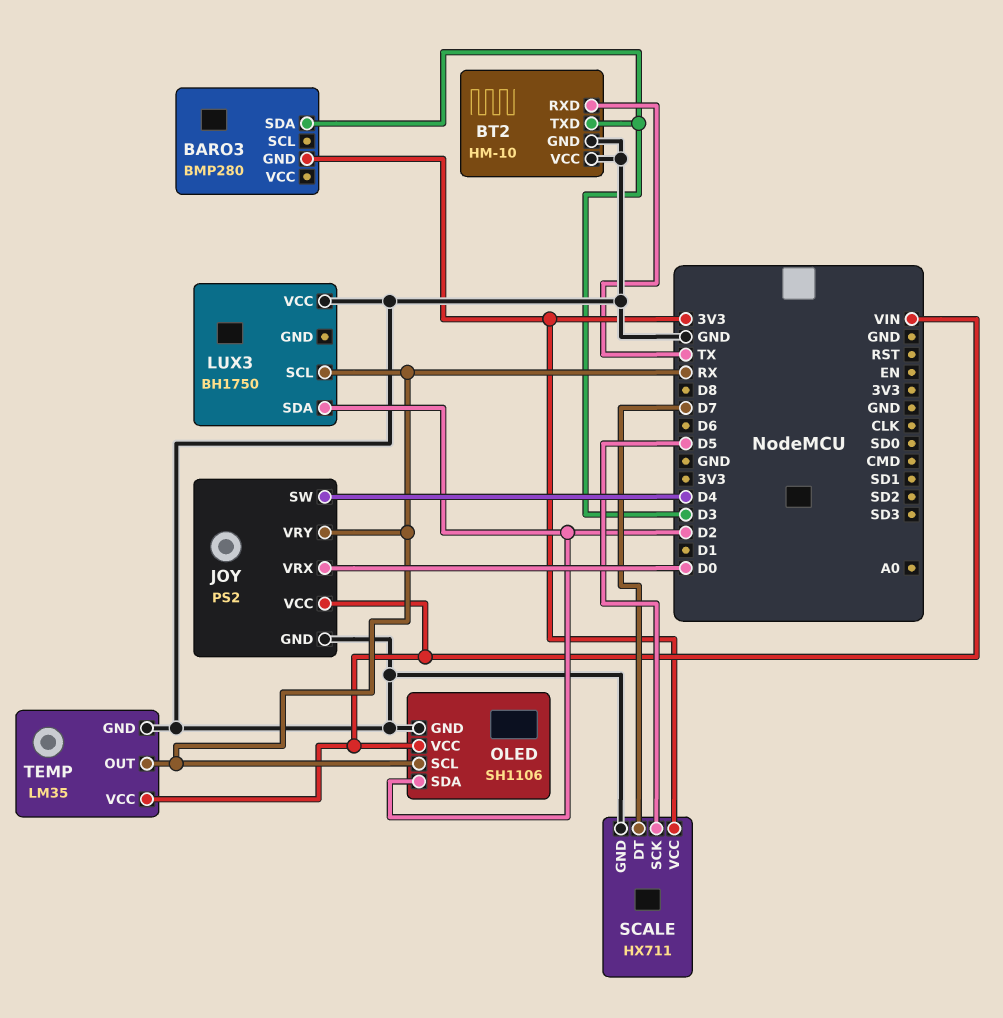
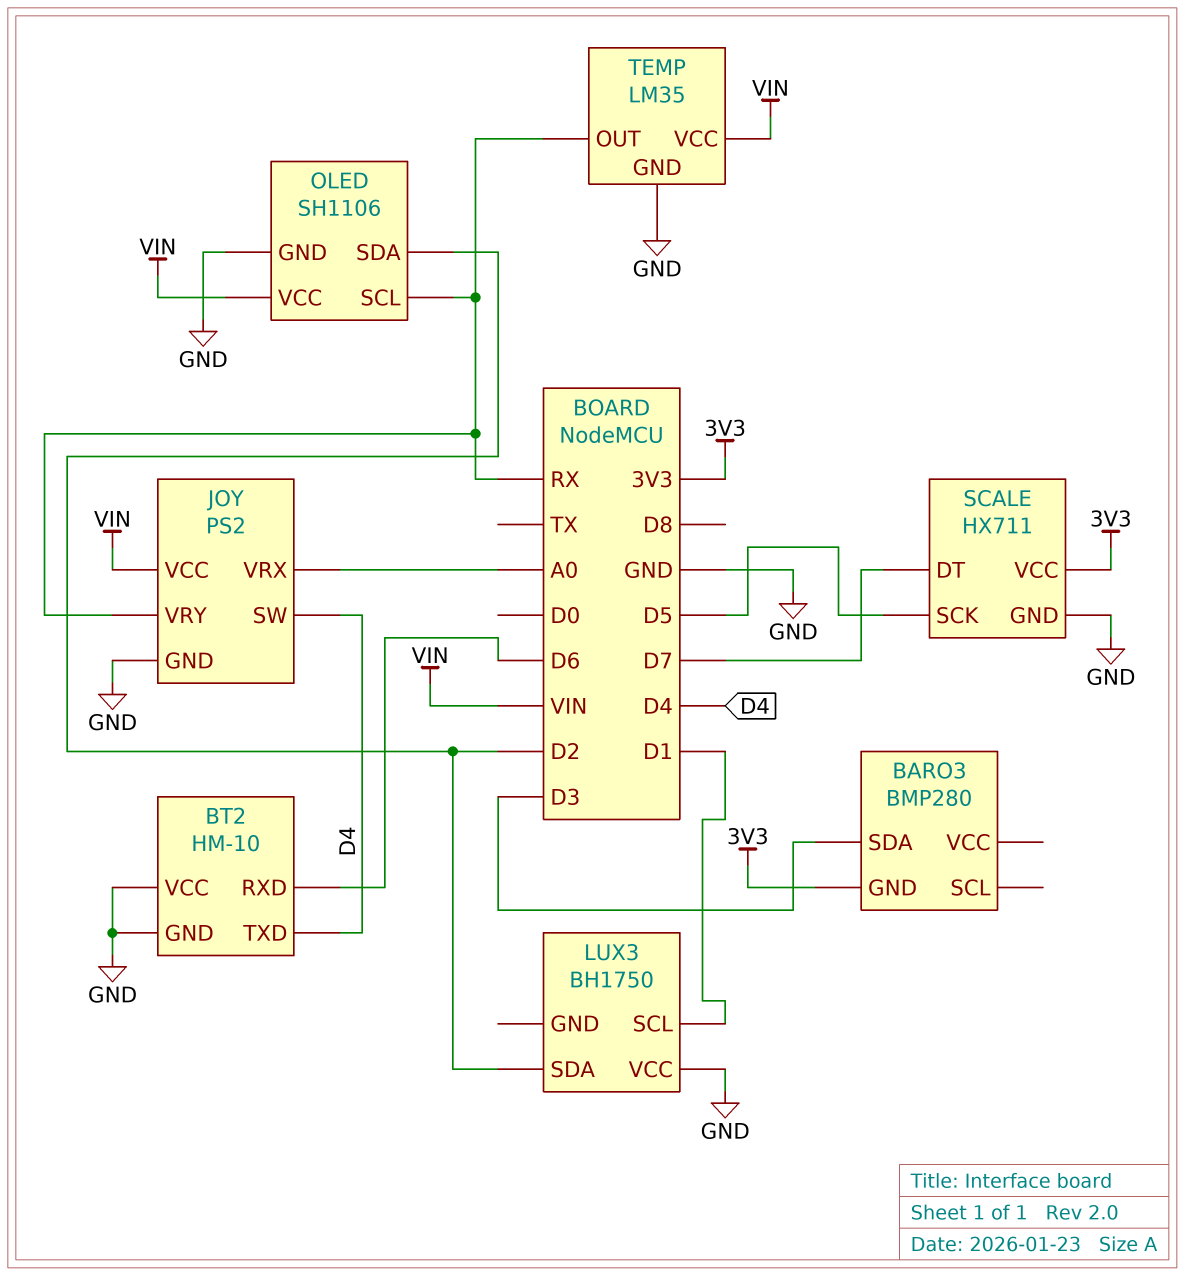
BT2 pin RXD: TX -> D6
BT2 pin TXD: D3 -> D4
JOY pin VRX: D0 -> A0
LUX3 pin SCL: RX -> D1

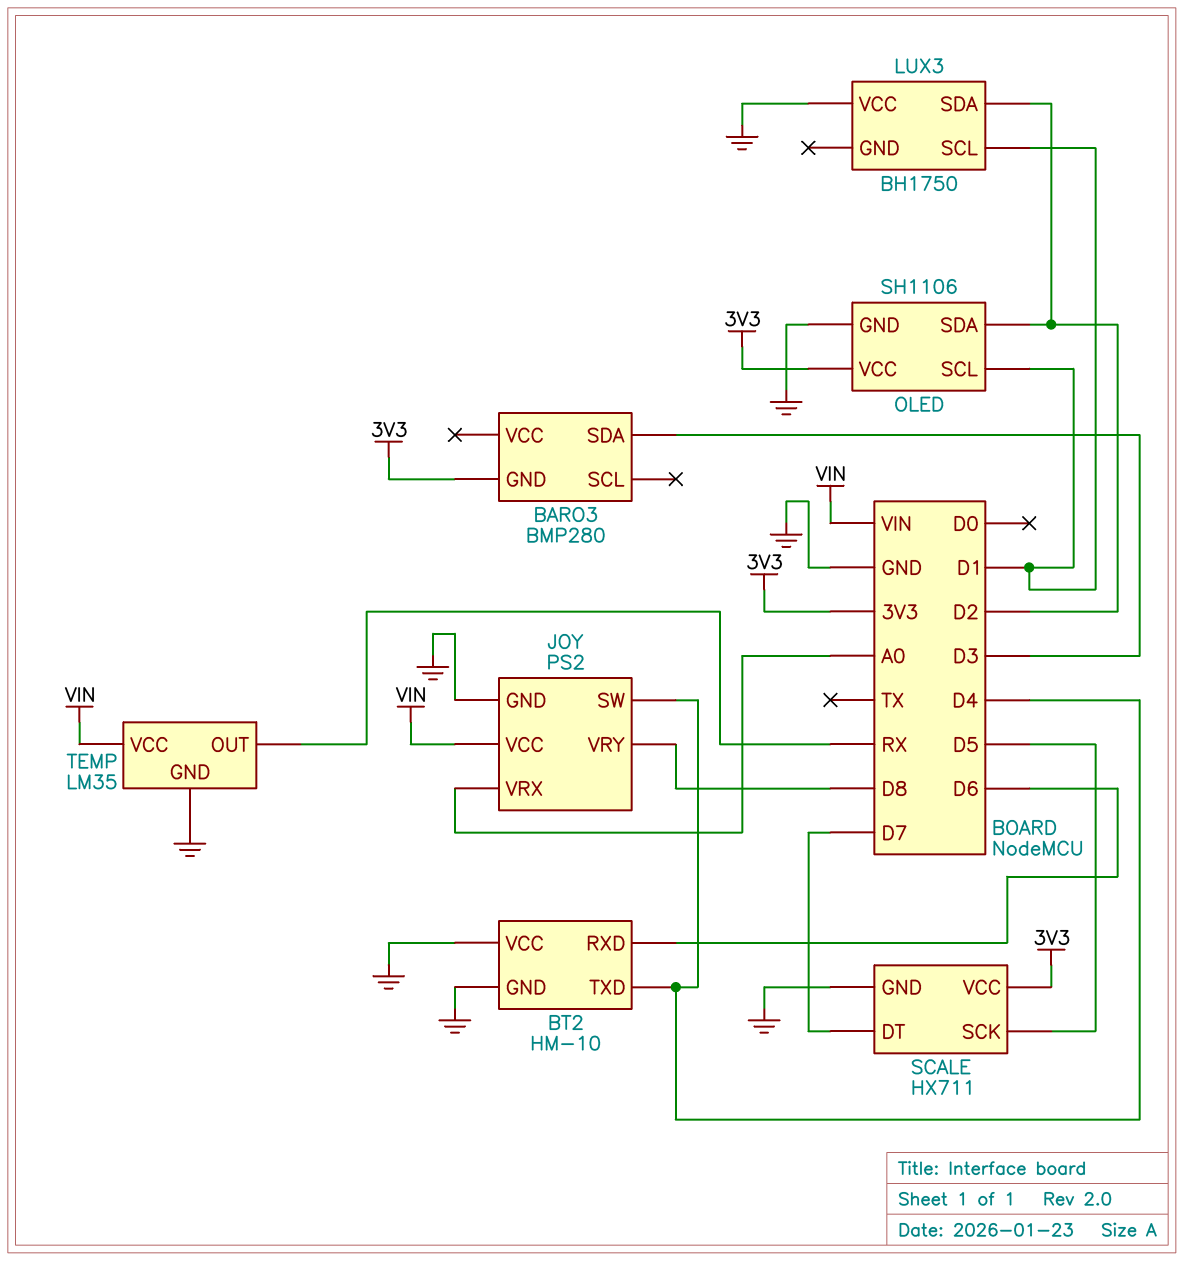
JOY pin VRY: RX -> D8
OLED pin SCL: RX -> D1
OLED pin VCC: VIN -> 3V3

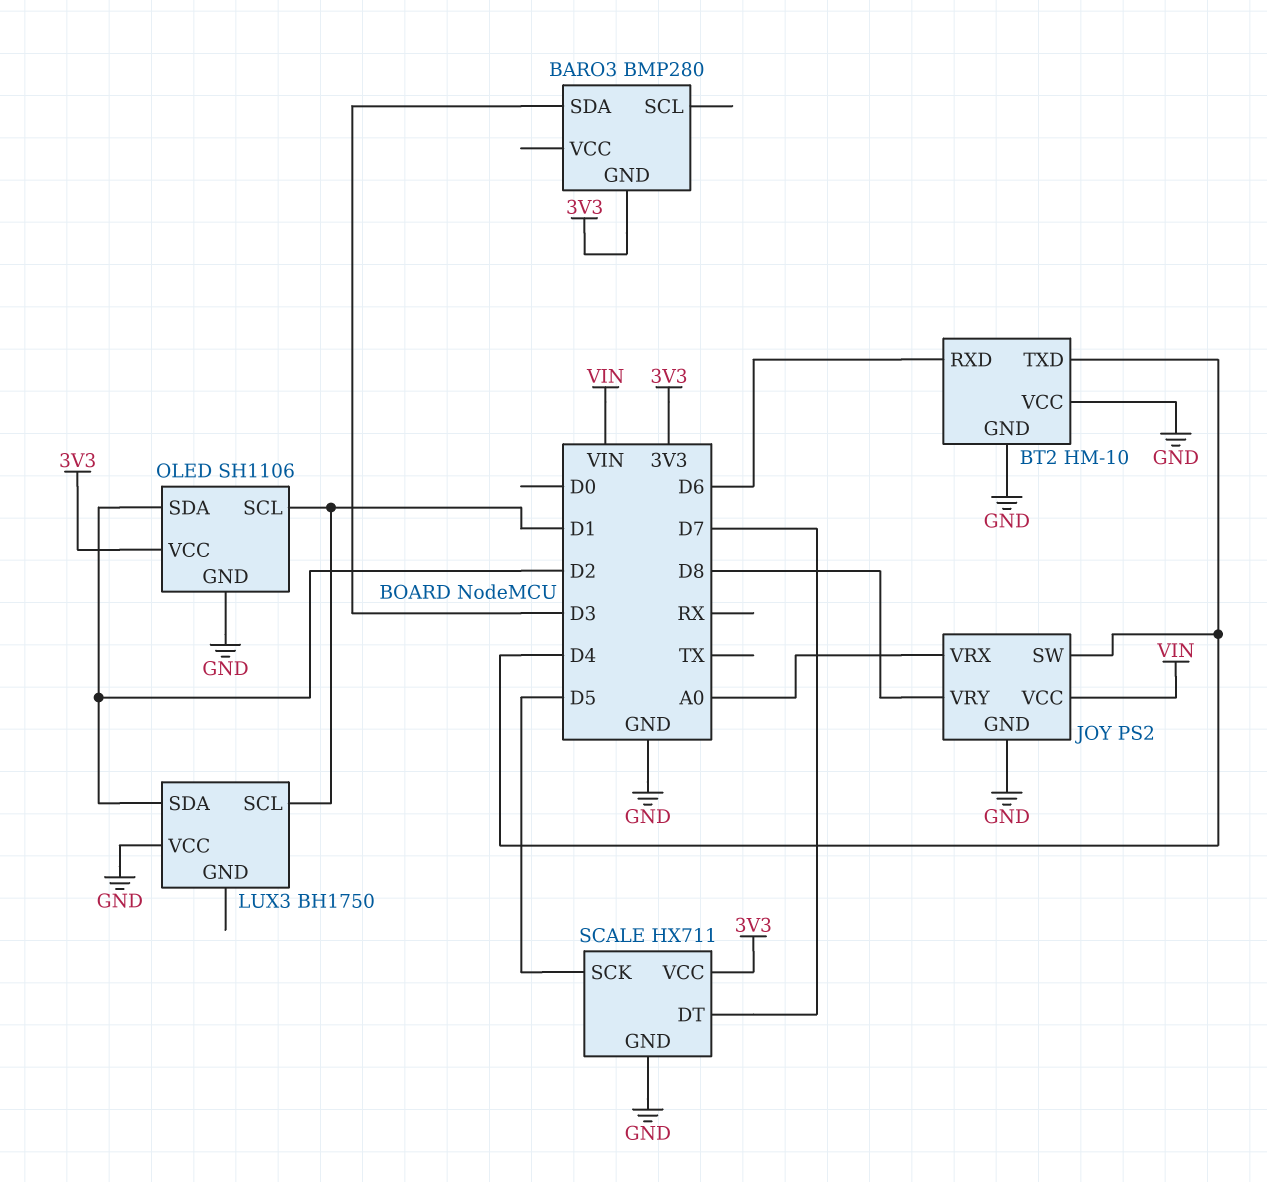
TEMP: LM35 -> none
TEMP pin GND: GND -> none
TEMP pin OUT: RX -> none
TEMP pin VCC: VIN -> none

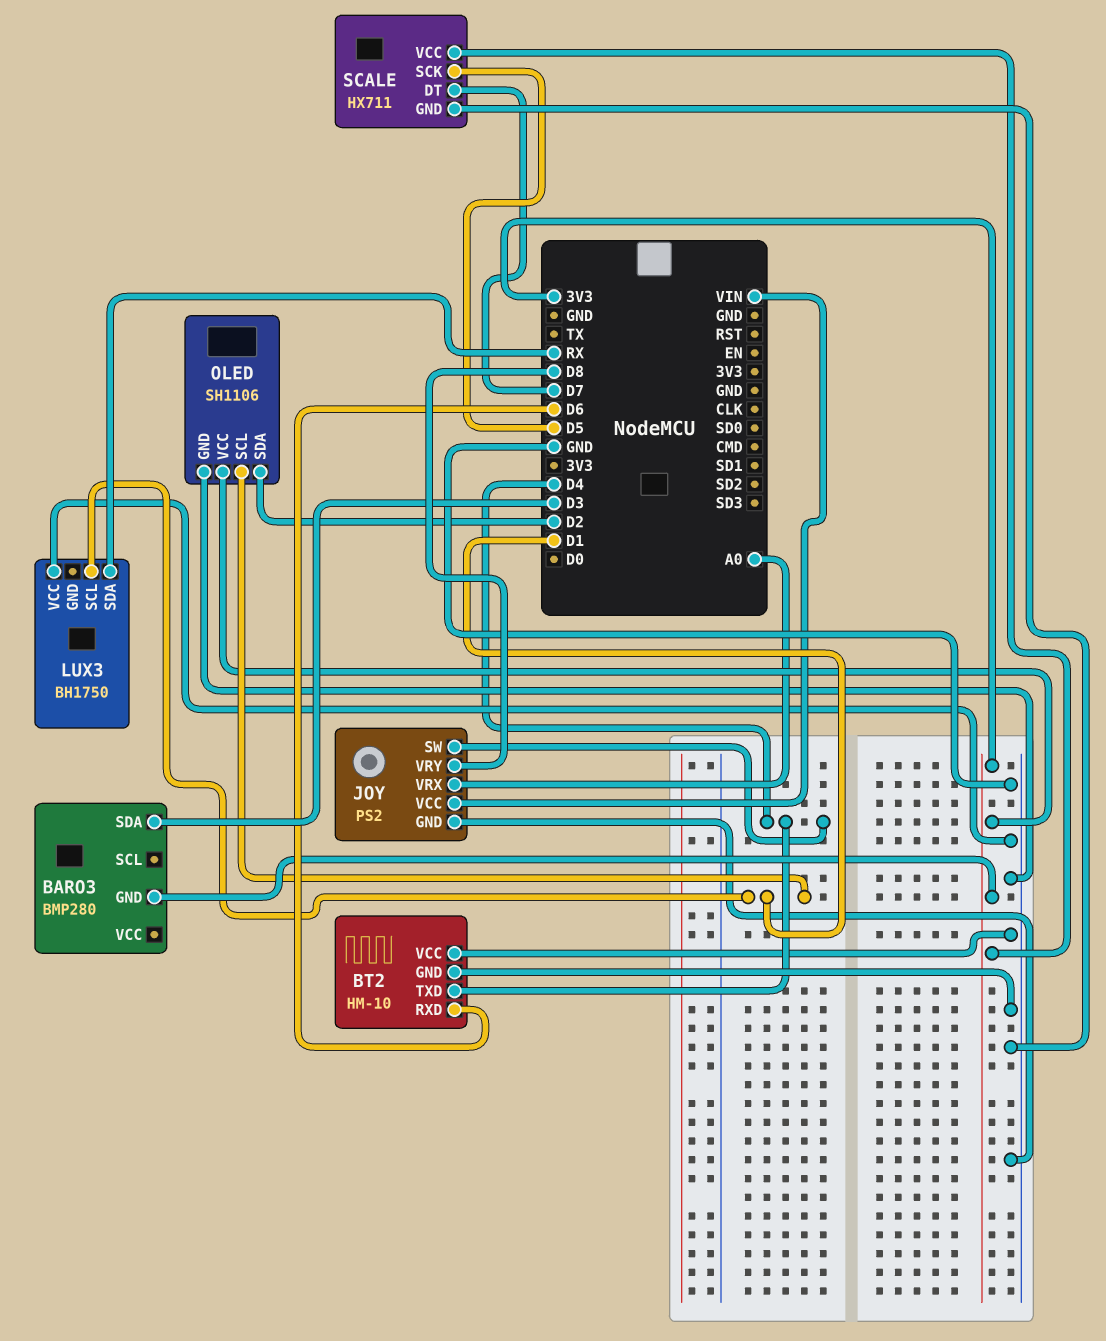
LUX3 pin SDA: D2 -> RX

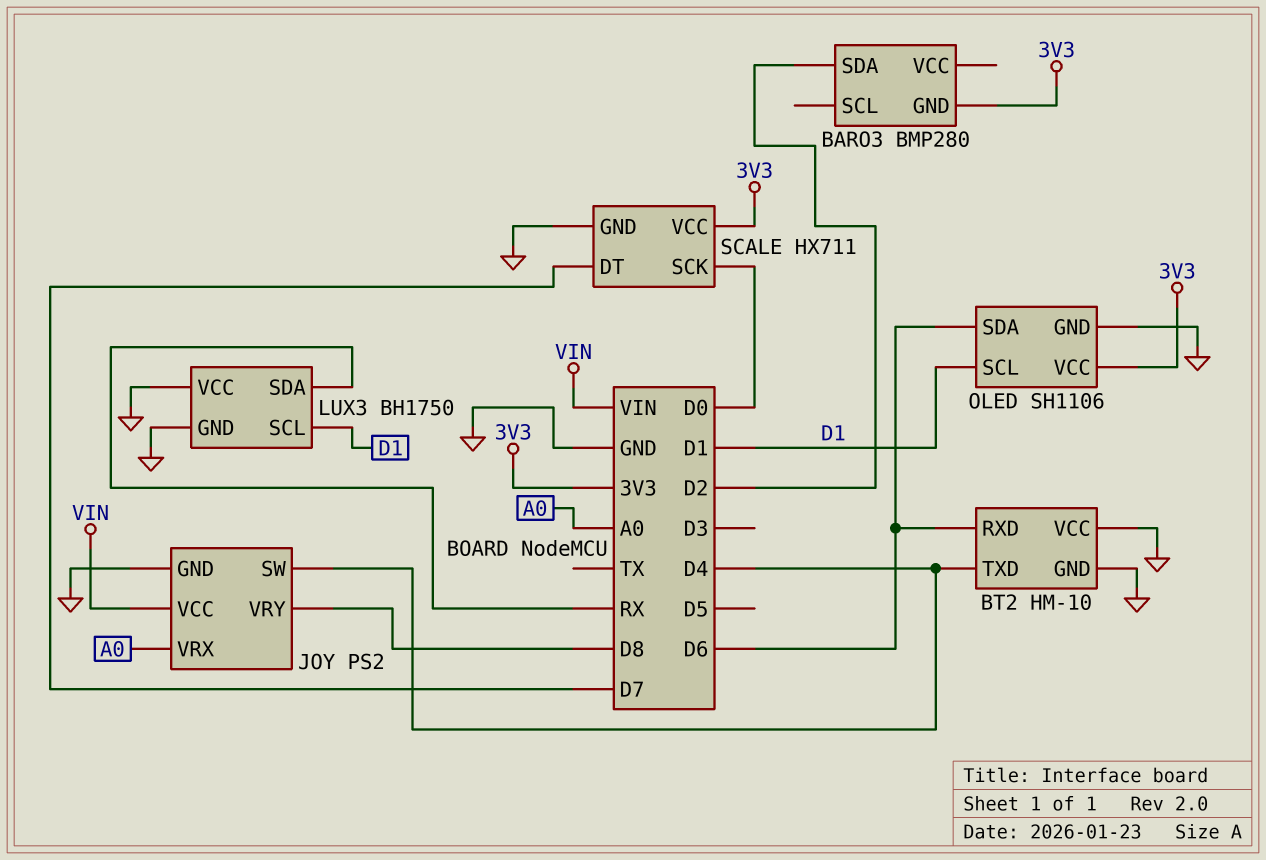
BARO3 pin SDA: D3 -> D2
LUX3 pin GND: none -> GND
OLED pin SDA: D2 -> D6
SCALE pin SCK: D5 -> D0

